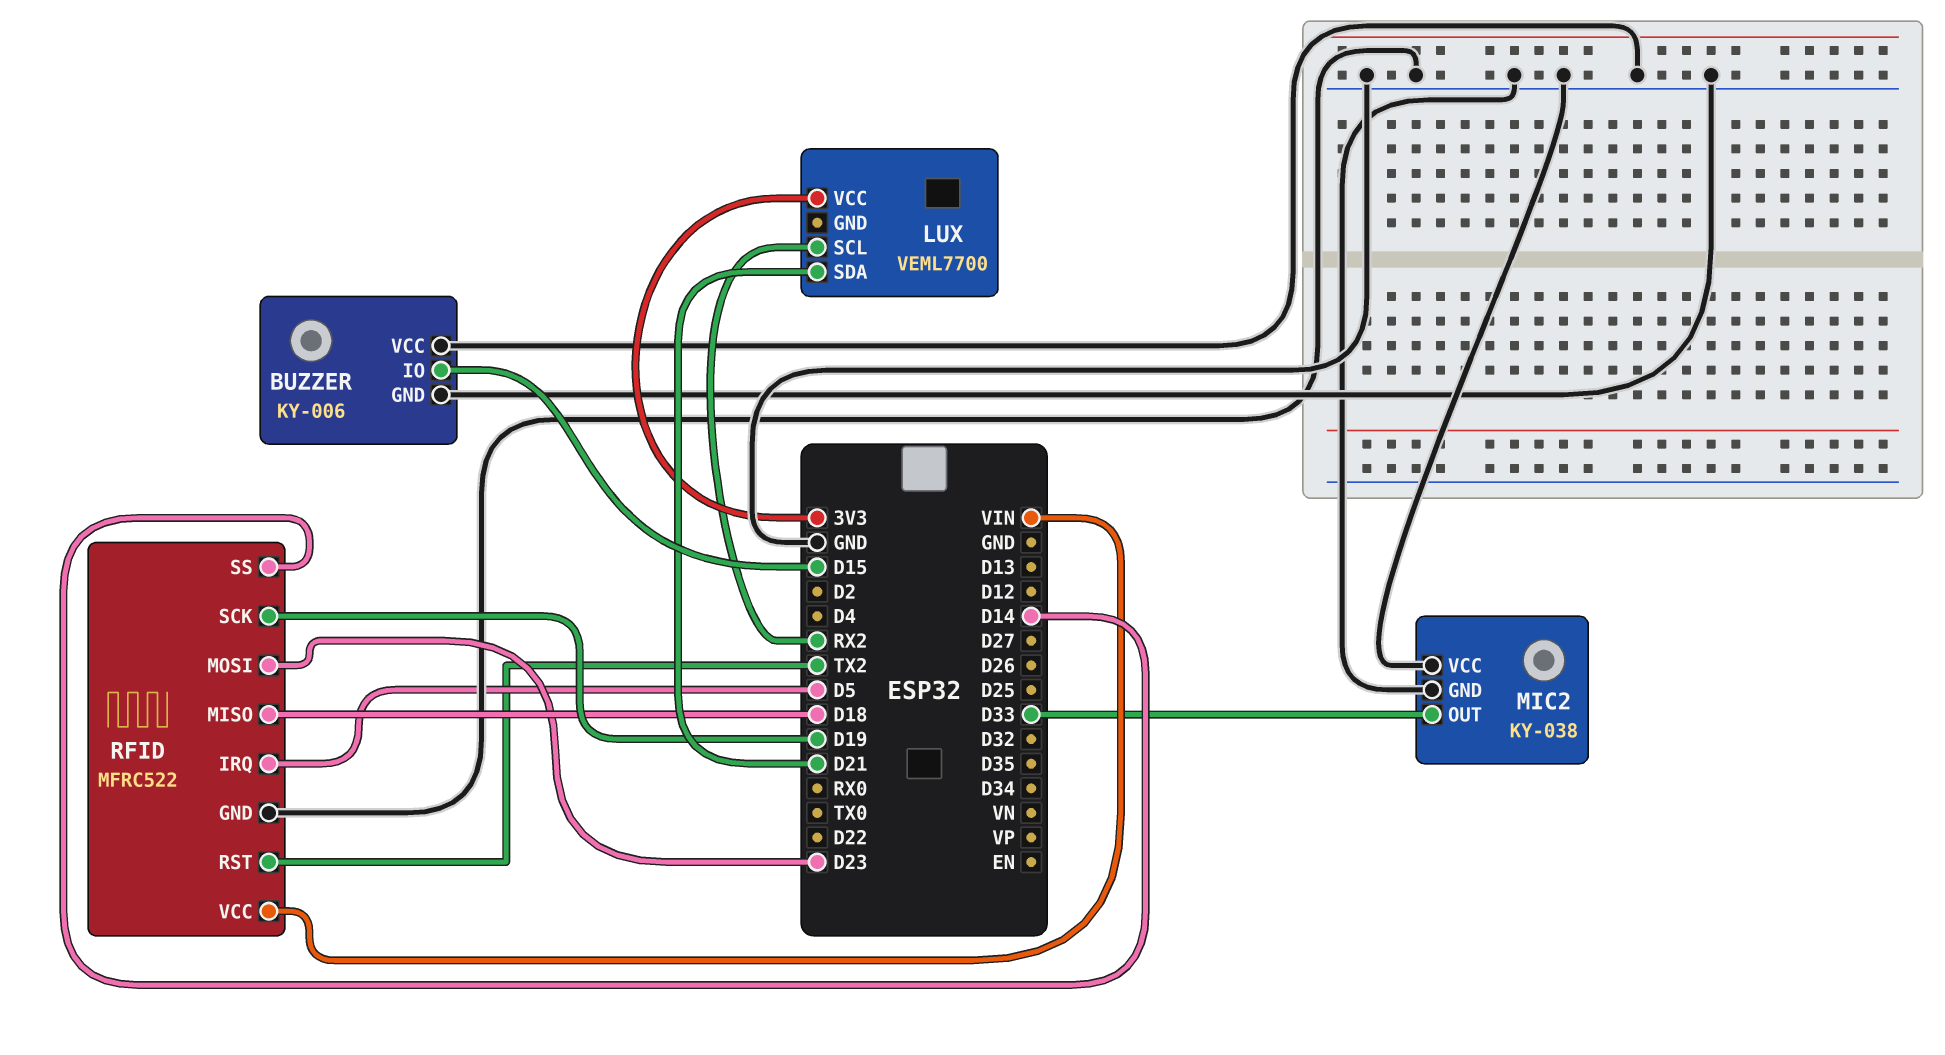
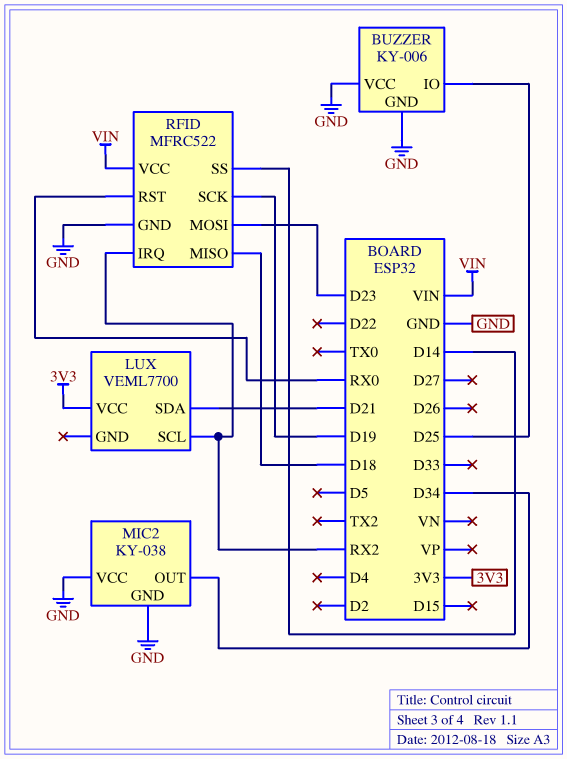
BUZZER pin IO: D15 -> D25
MIC2 pin OUT: D33 -> D34
RFID pin IRQ: D5 -> RX2
RFID pin RST: TX2 -> RX0

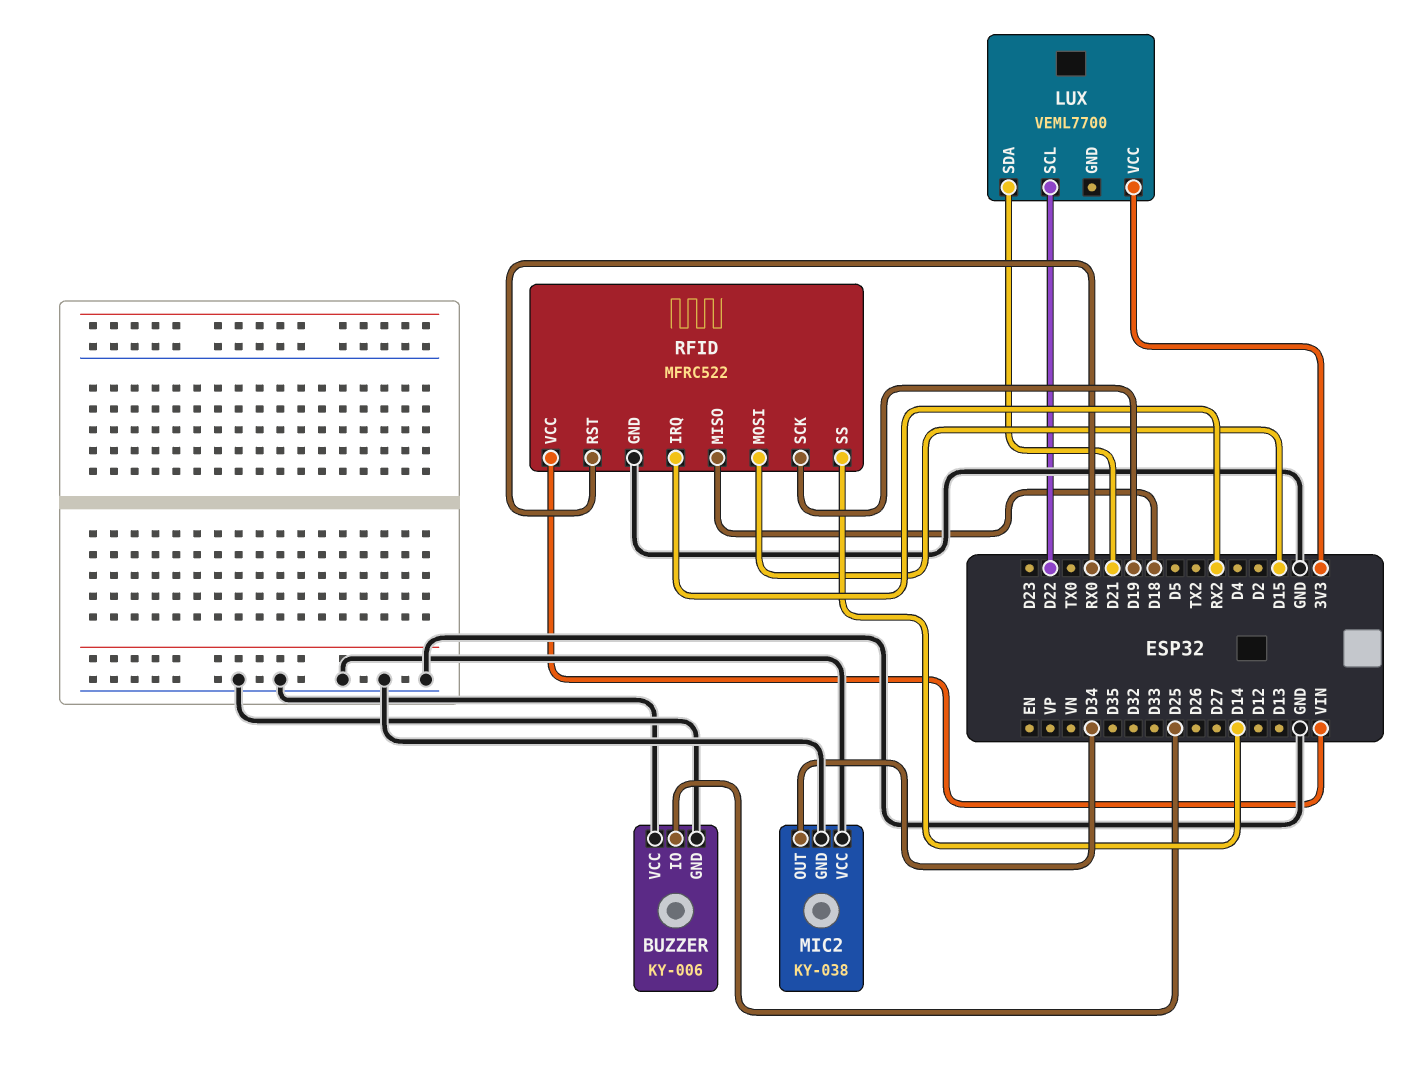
LUX pin SCL: RX2 -> D22
RFID pin MOSI: D23 -> D15

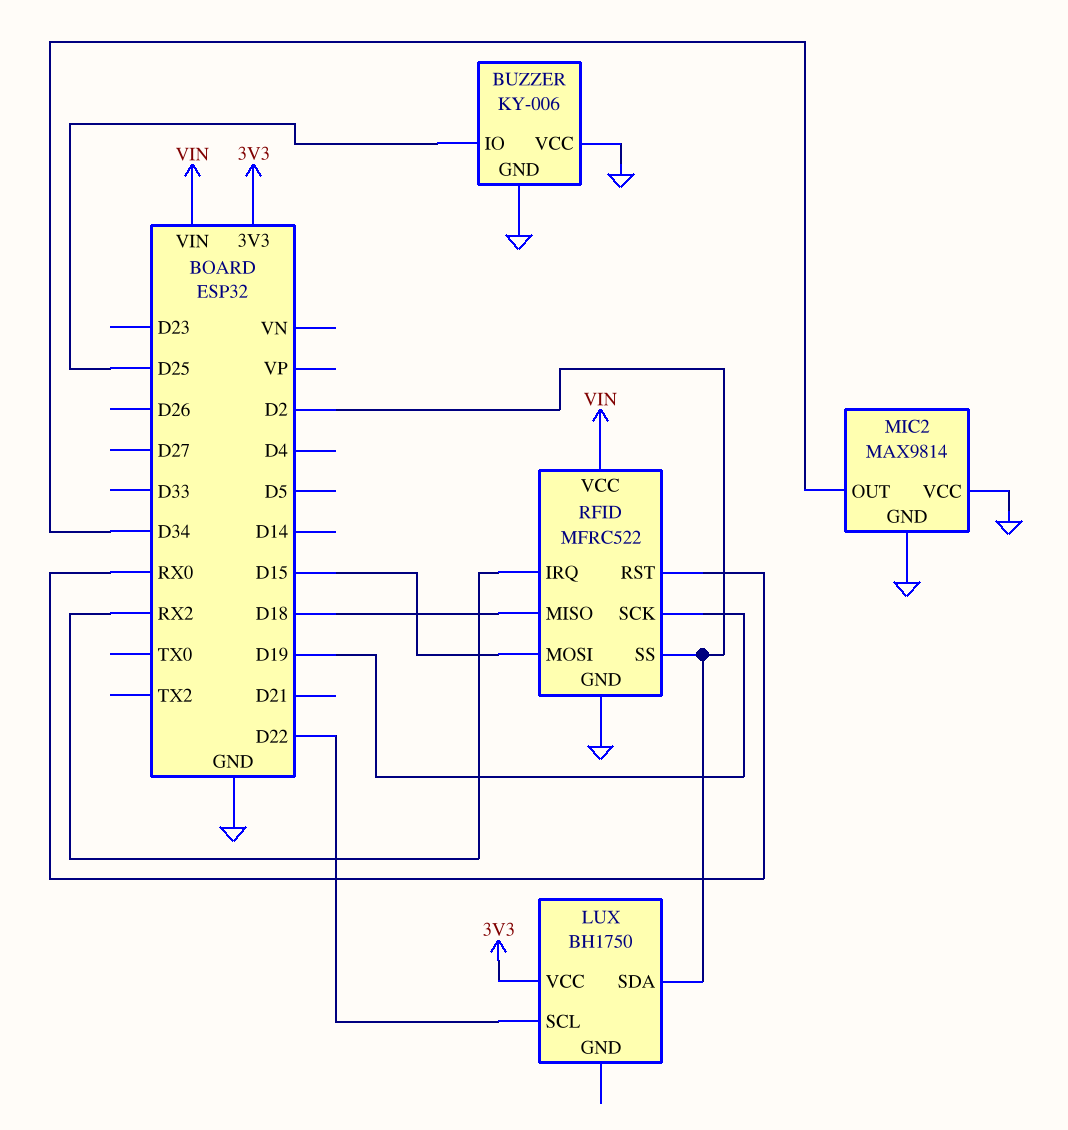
LUX: VEML7700 -> BH1750
LUX pin SDA: D21 -> D2
MIC2: KY-038 -> MAX9814
RFID pin SS: D14 -> D2

